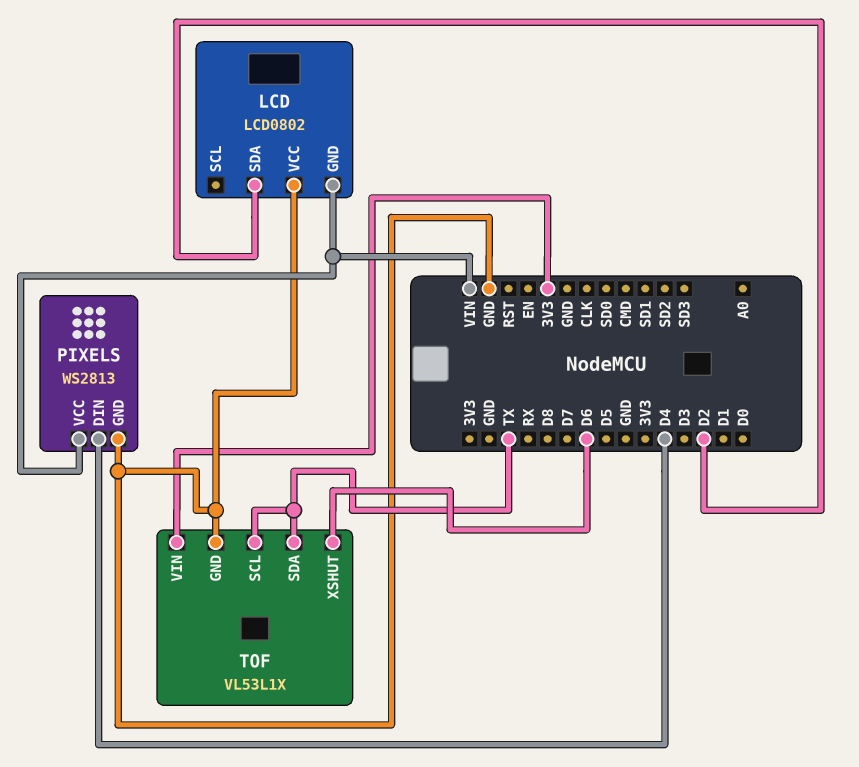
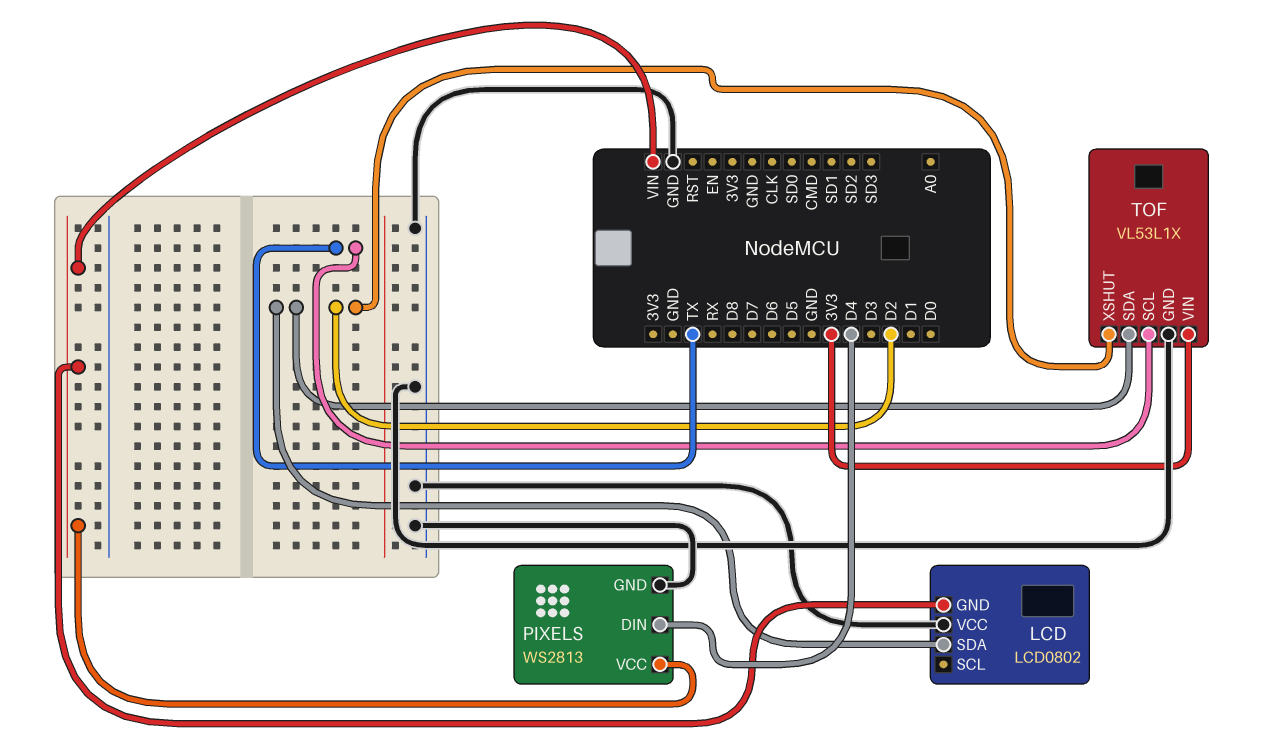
TOF pin SDA: TX -> D2
TOF pin XSHUT: D6 -> D2

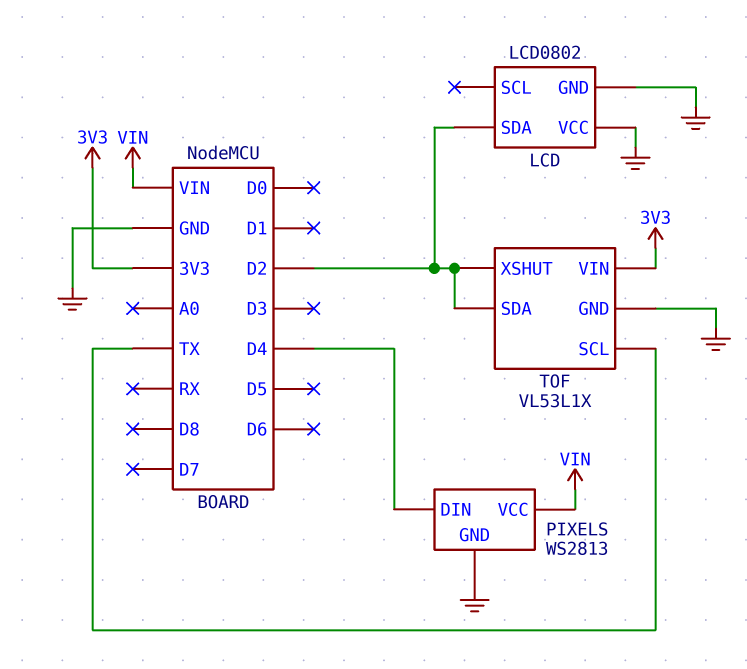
LCD pin GND: VIN -> GND

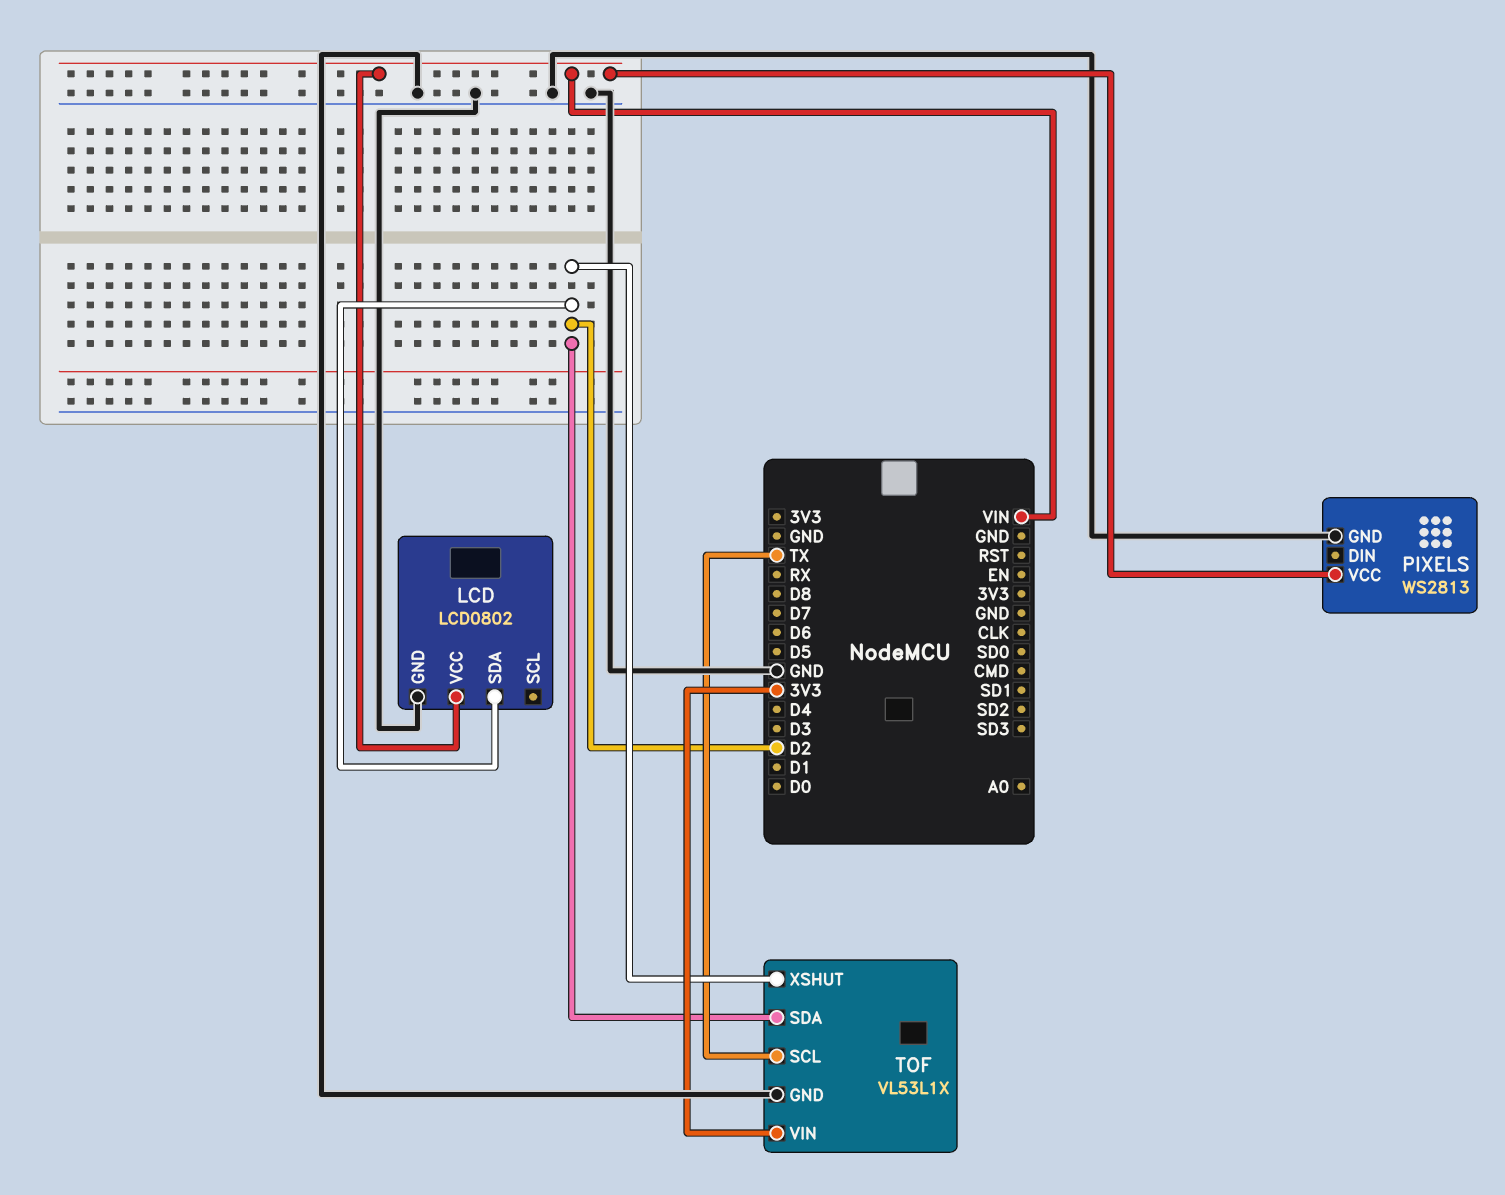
LCD pin VCC: GND -> VIN
PIXELS pin DIN: D4 -> none

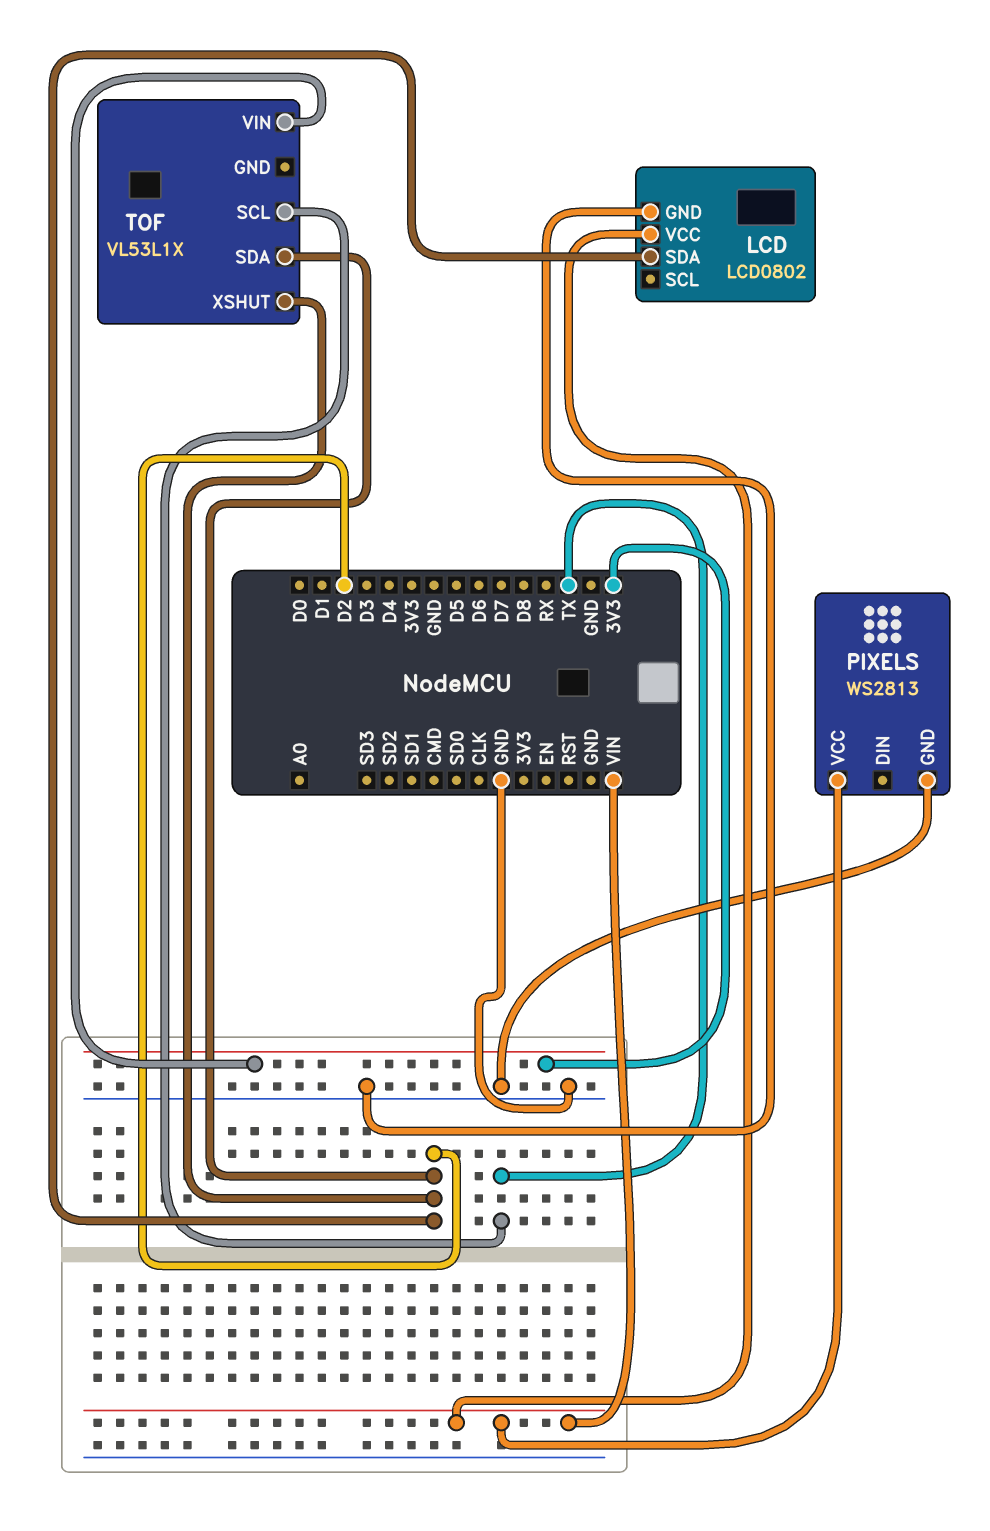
TOF pin GND: GND -> none

